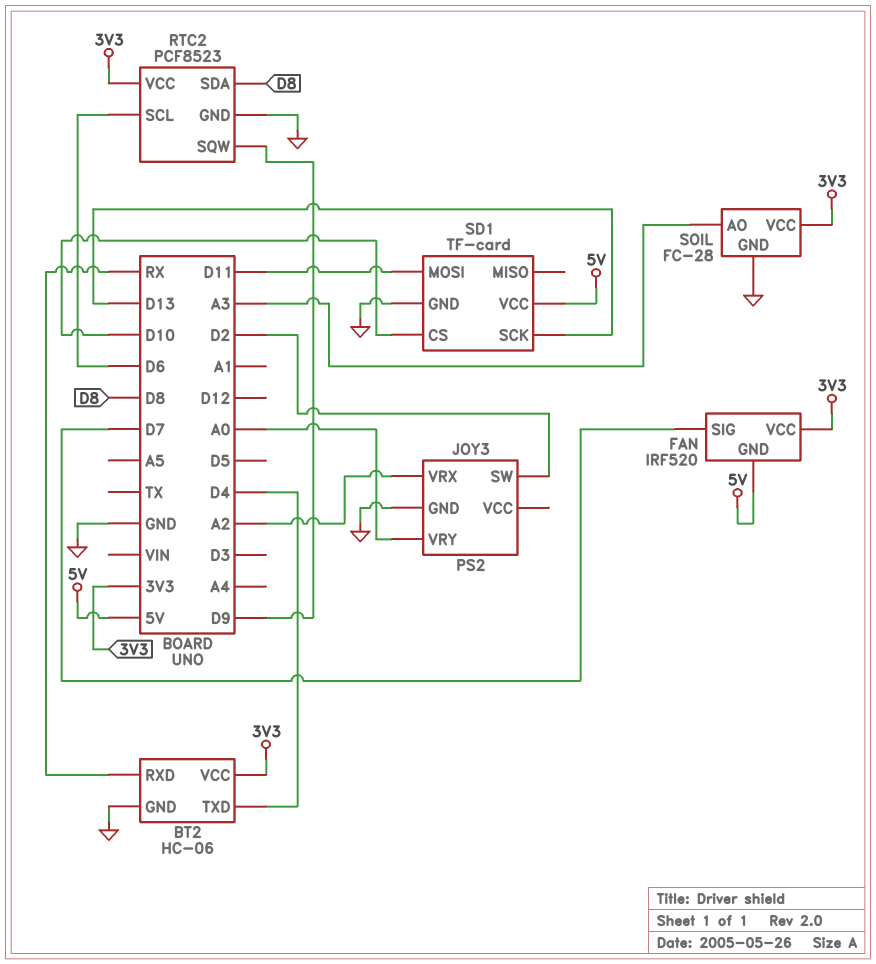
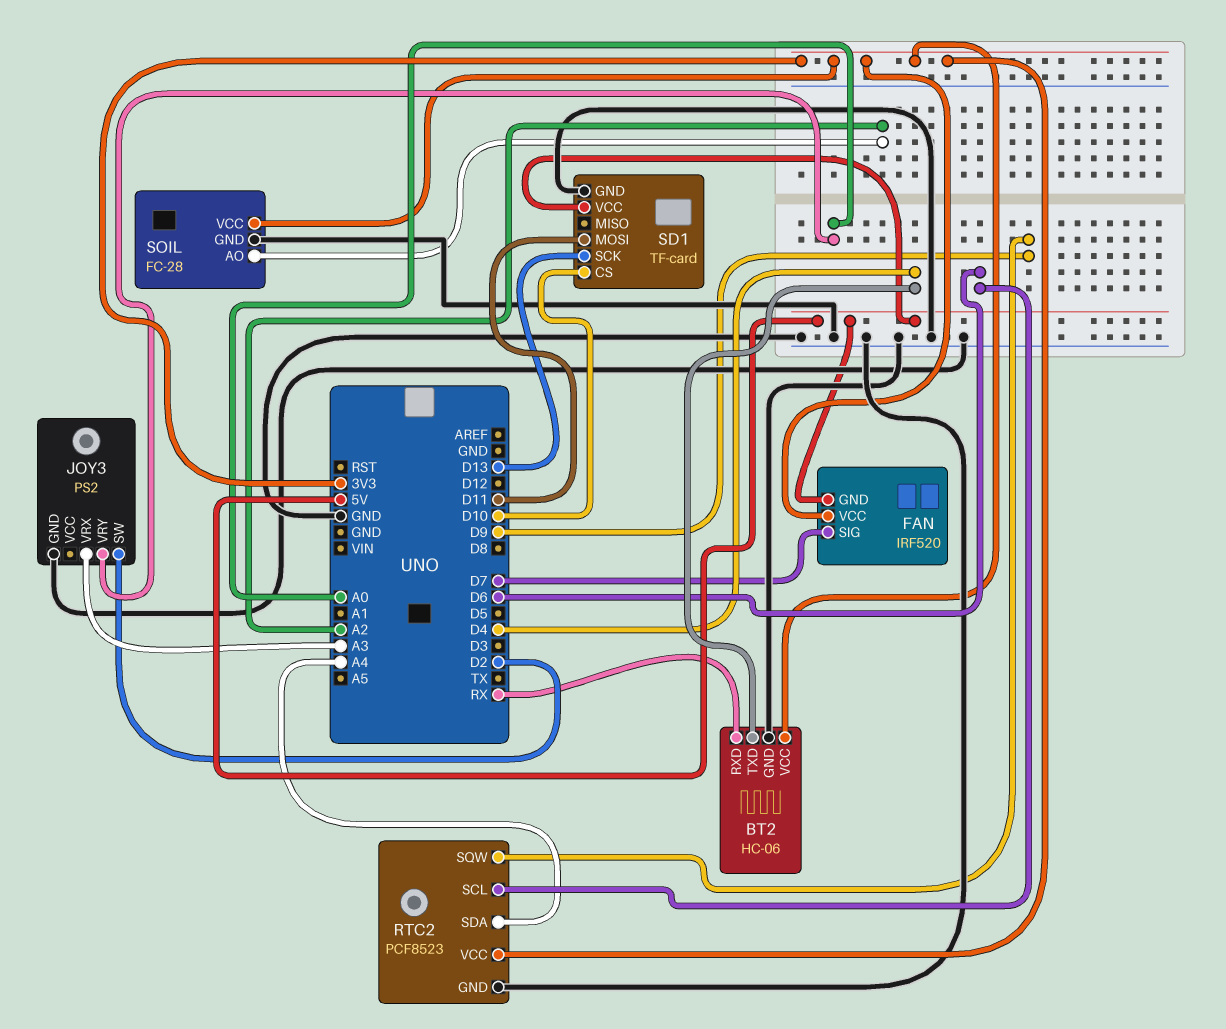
JOY3 pin VRX: A2 -> A3
RTC2 pin SDA: D8 -> A4
SOIL pin AO: A3 -> A2

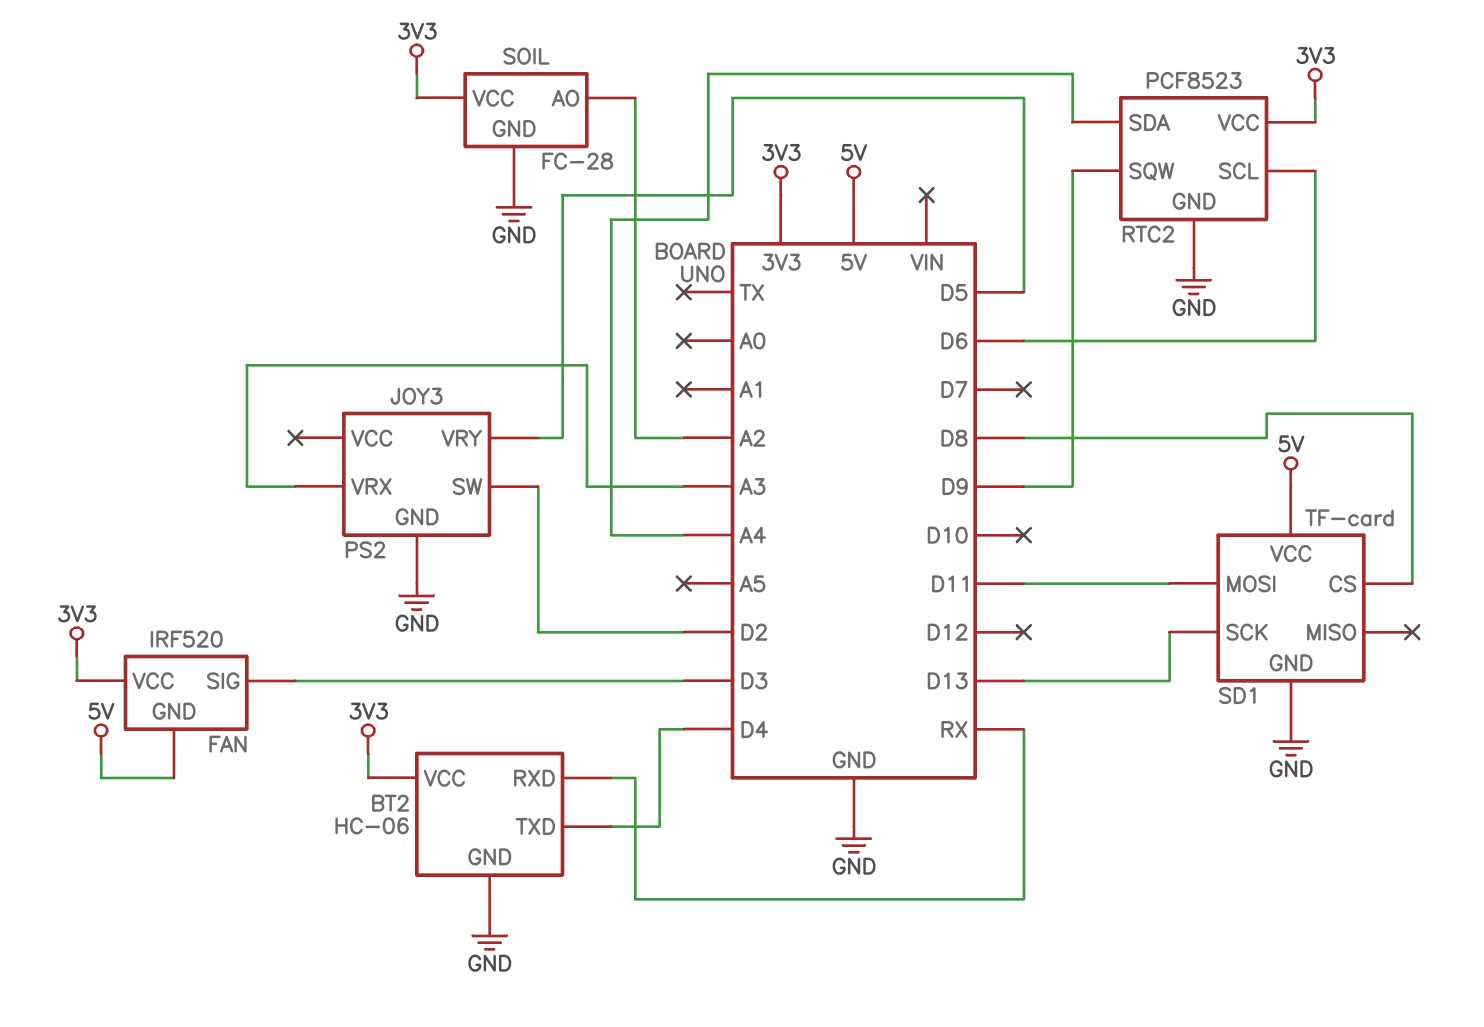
FAN pin SIG: D7 -> D3
JOY3 pin VRY: A0 -> D5
SD1 pin CS: D10 -> D8

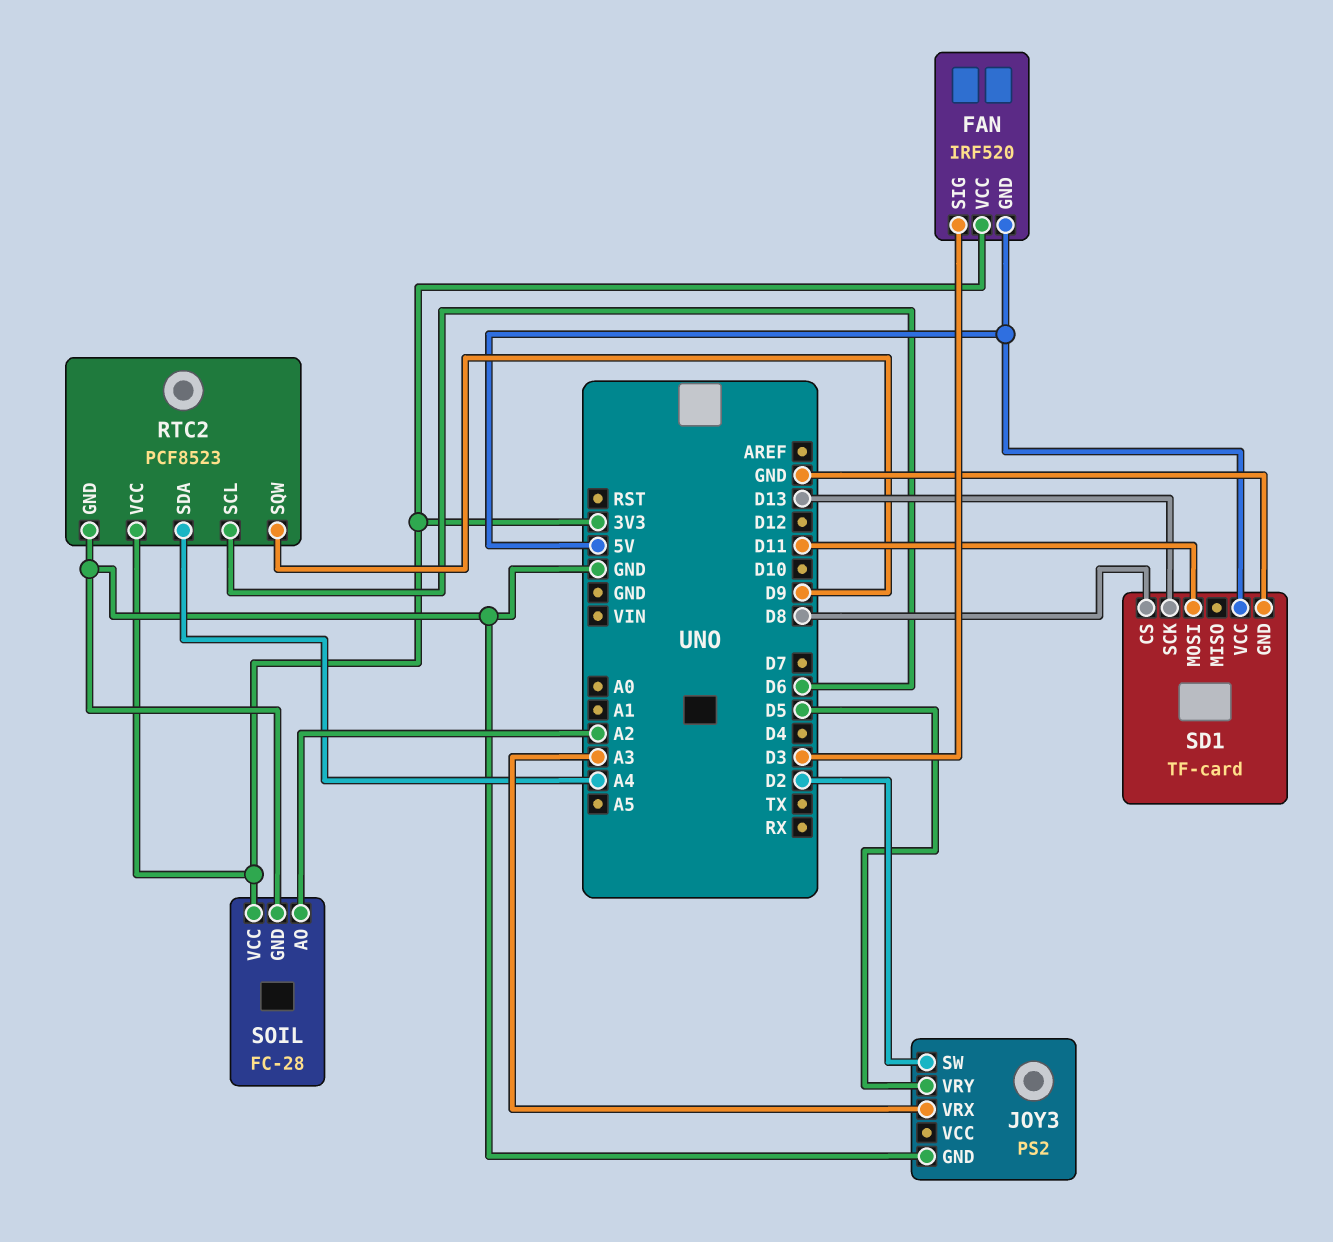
BT2: HC-06 -> none
BT2 pin GND: GND -> none
BT2 pin RXD: RX -> none
BT2 pin TXD: D4 -> none
BT2 pin VCC: 3V3 -> none

